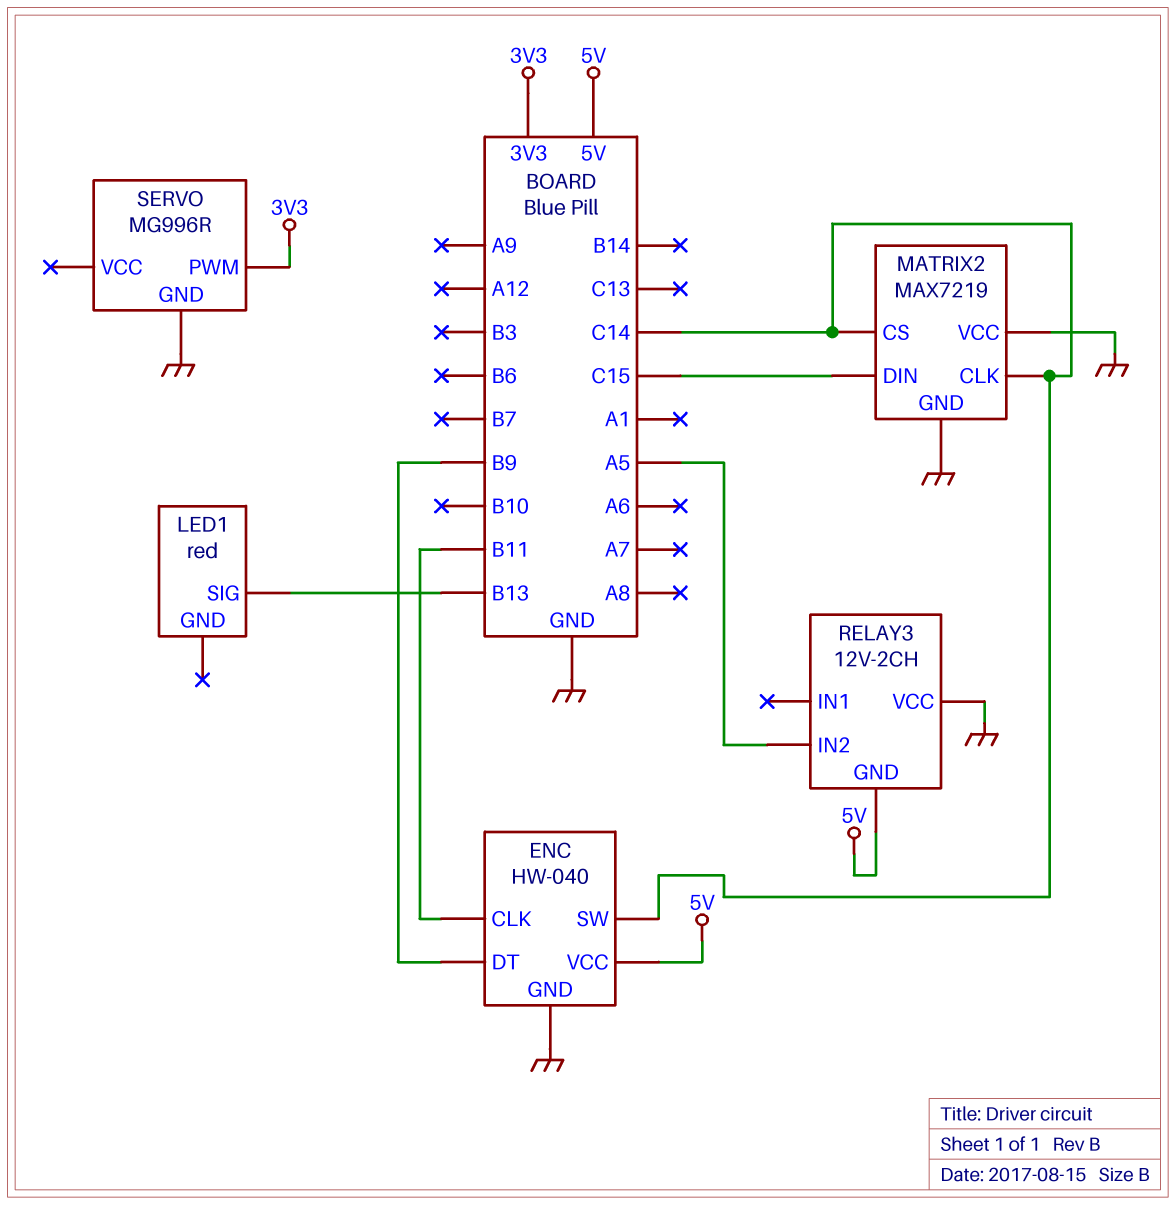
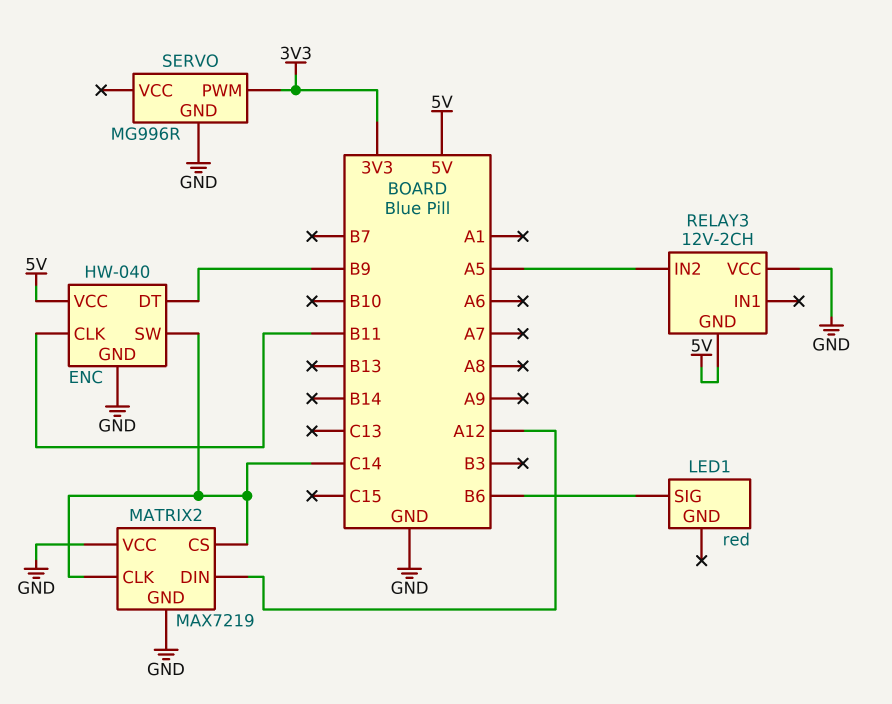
LED1 pin SIG: B13 -> B6
MATRIX2 pin DIN: C15 -> A12

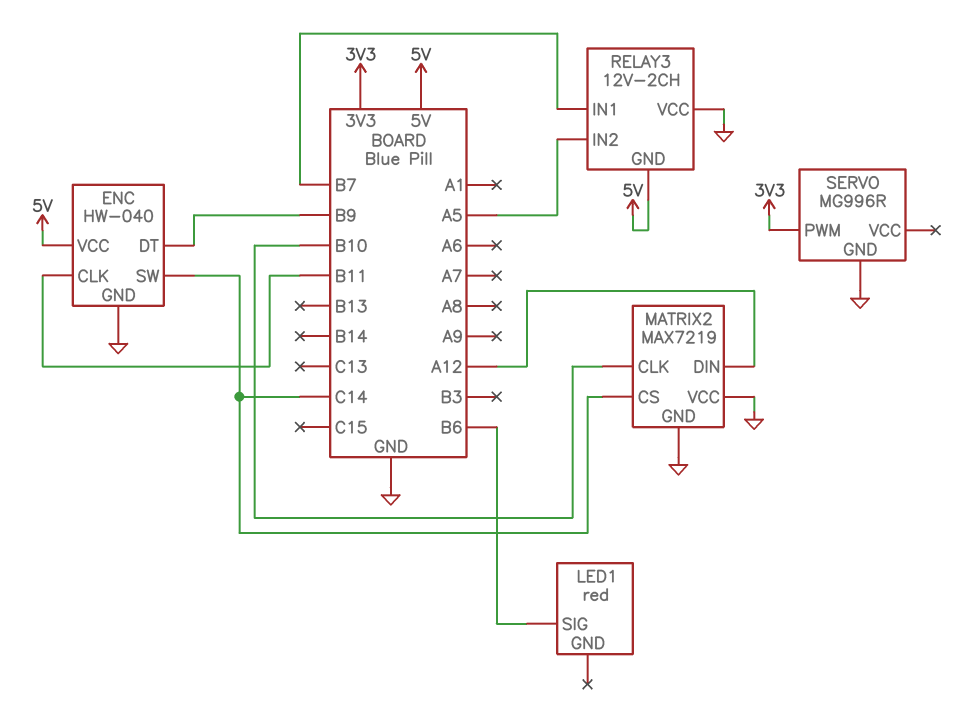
MATRIX2 pin CLK: C14 -> B10
RELAY3 pin IN1: none -> B7

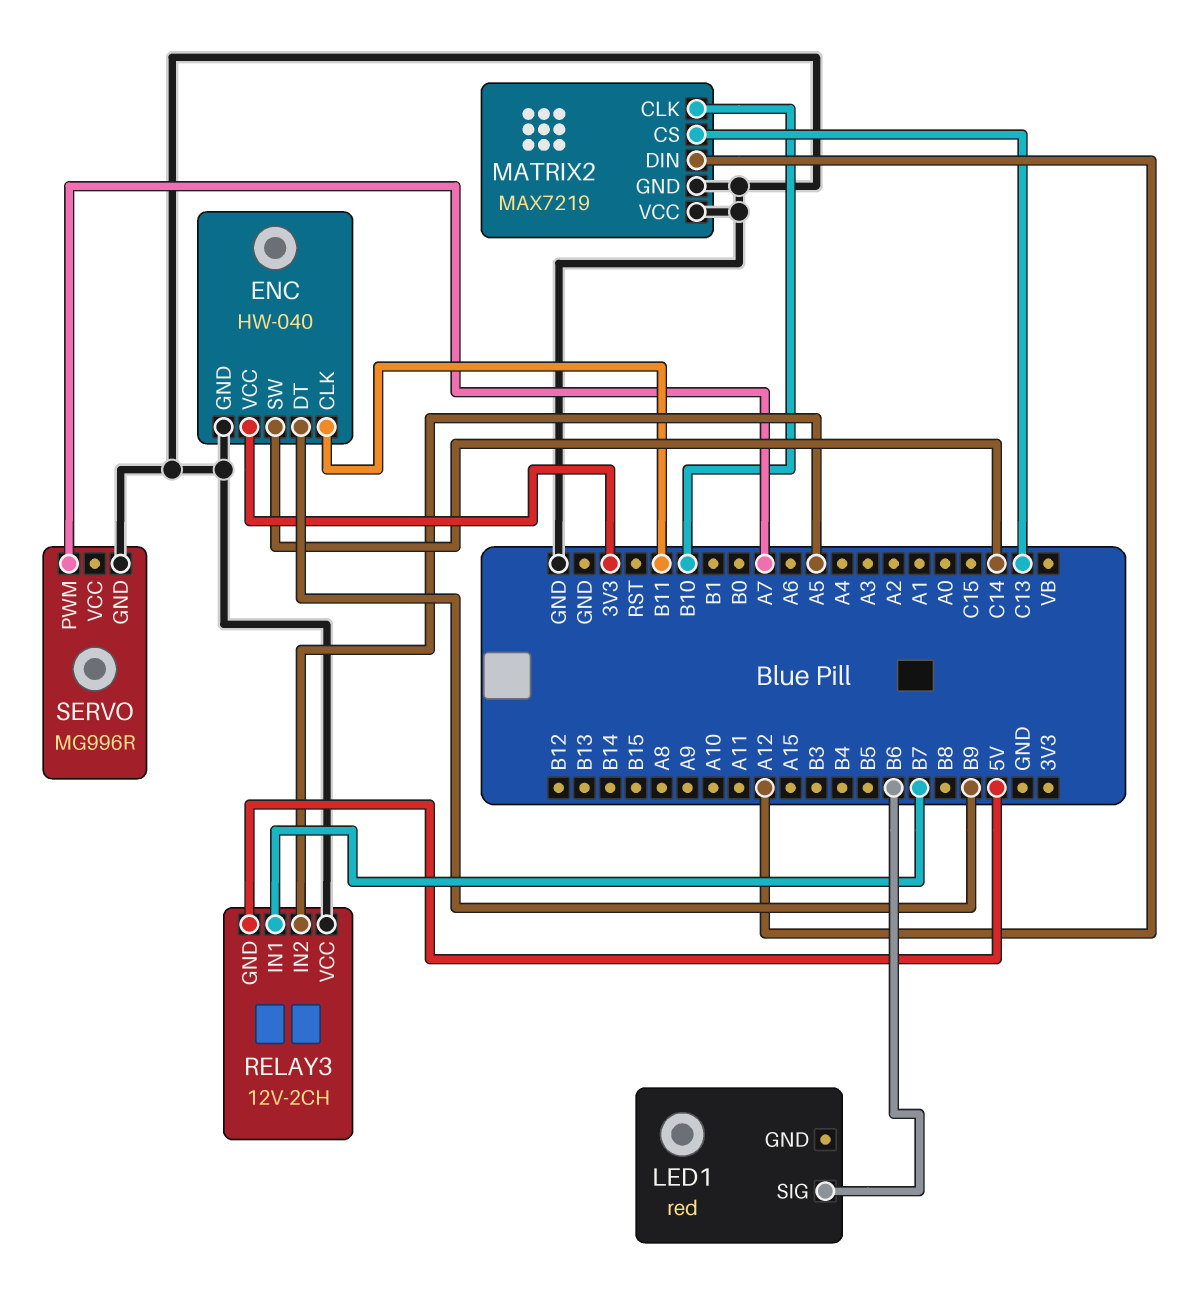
ENC pin VCC: 5V -> 3V3
MATRIX2 pin CS: C14 -> C13
SERVO pin PWM: 3V3 -> A7

